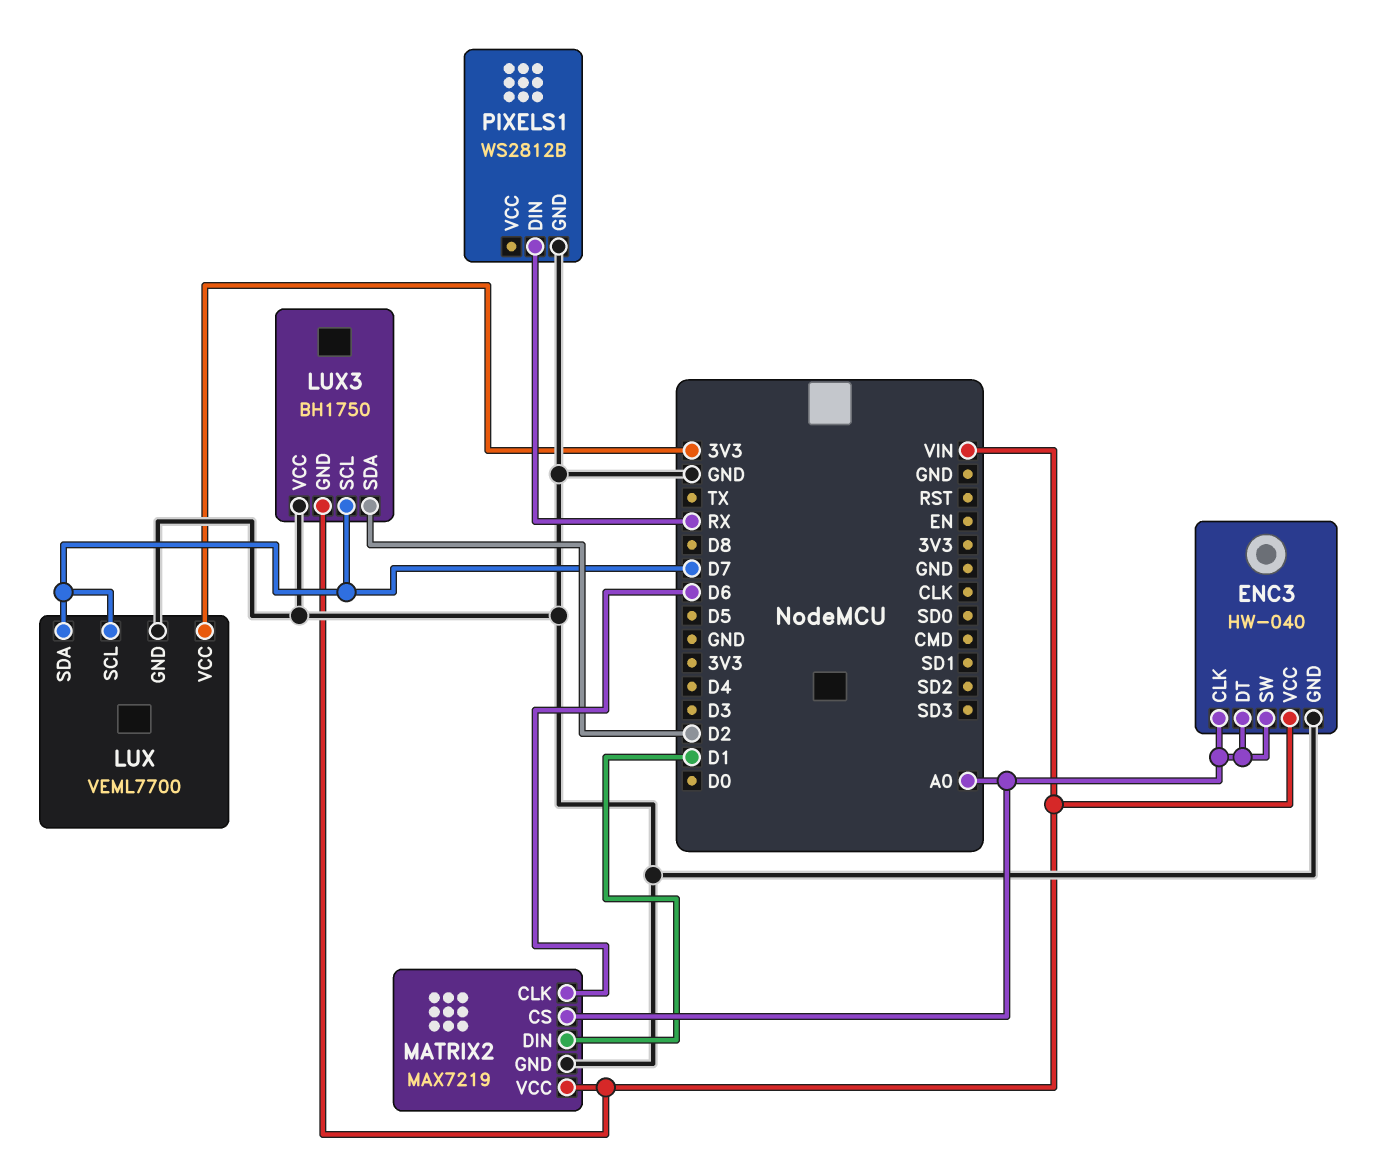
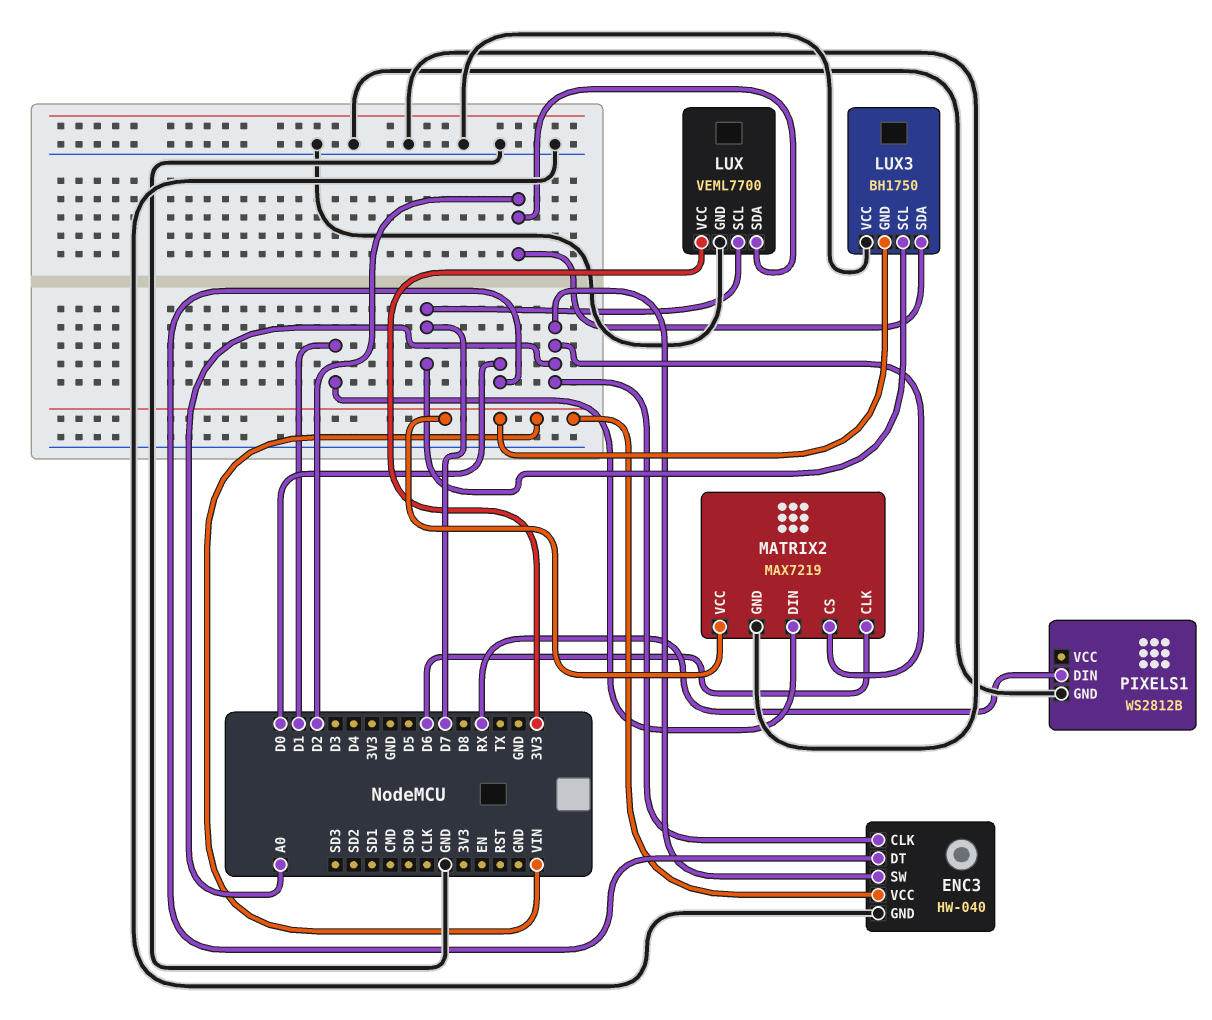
ENC3 pin DT: A0 -> D0
LUX pin SDA: D7 -> D2

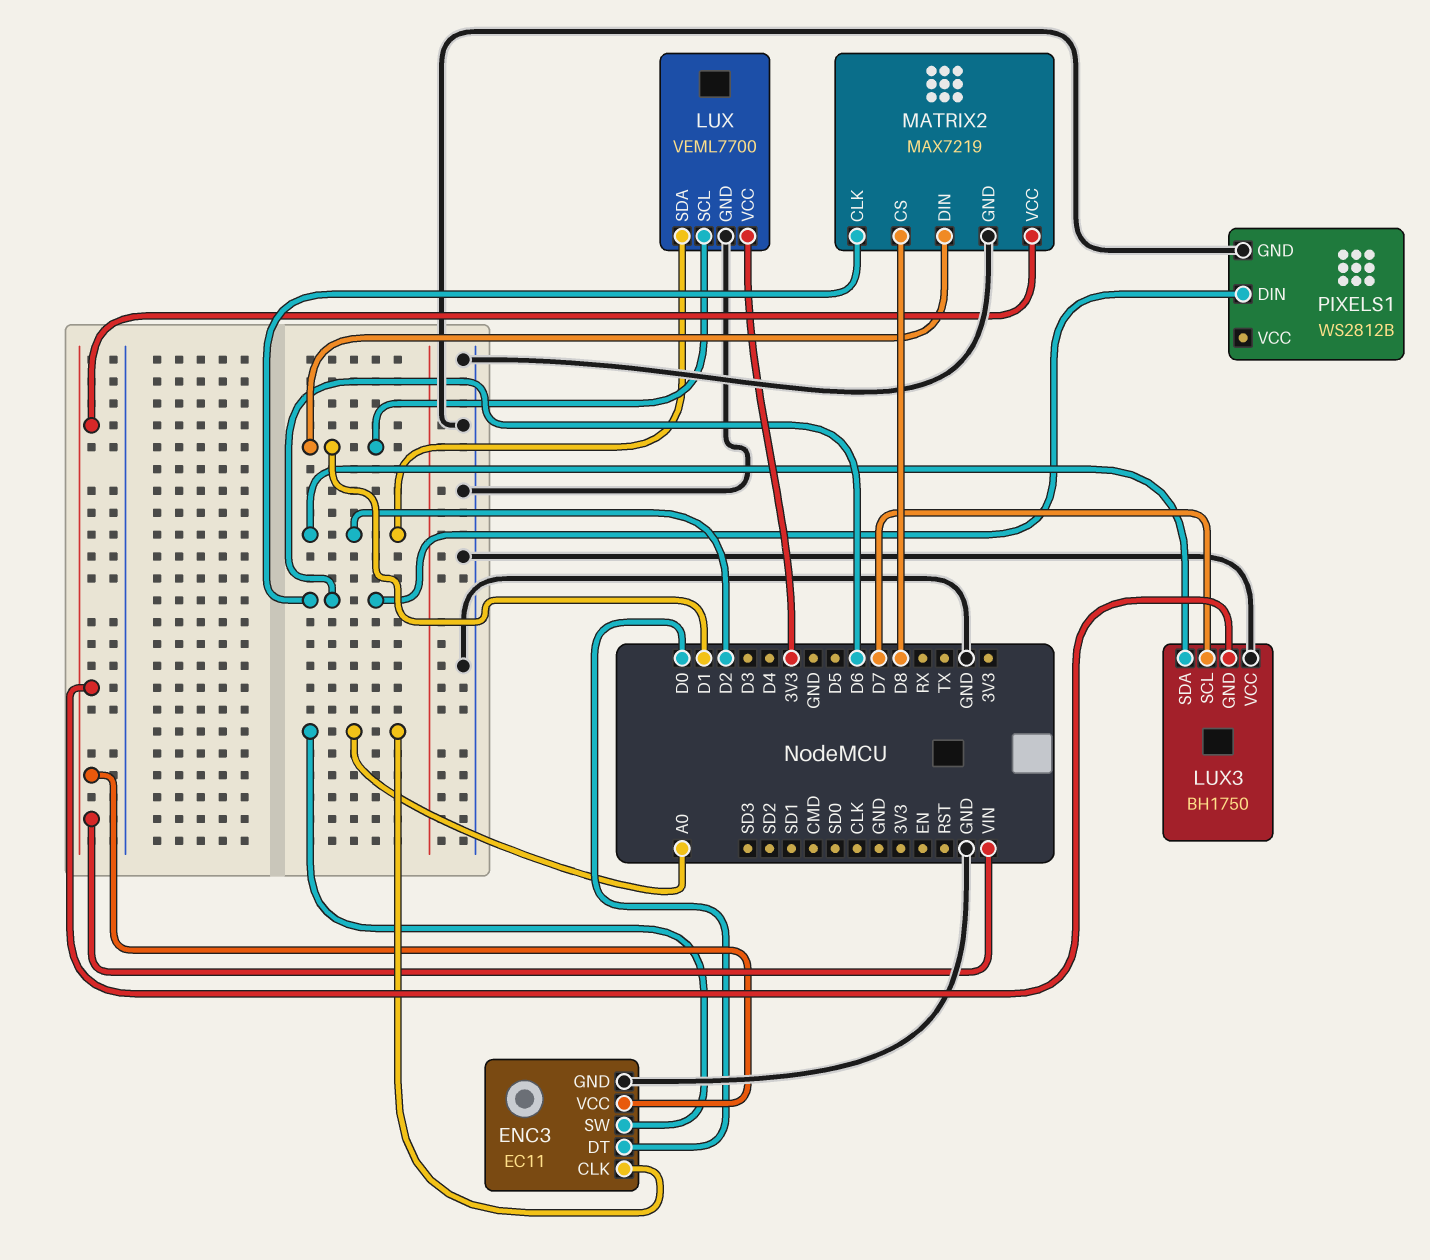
ENC3: HW-040 -> EC11
LUX pin SCL: D7 -> D1
MATRIX2 pin CS: A0 -> D8
PIXELS1 pin DIN: RX -> D6

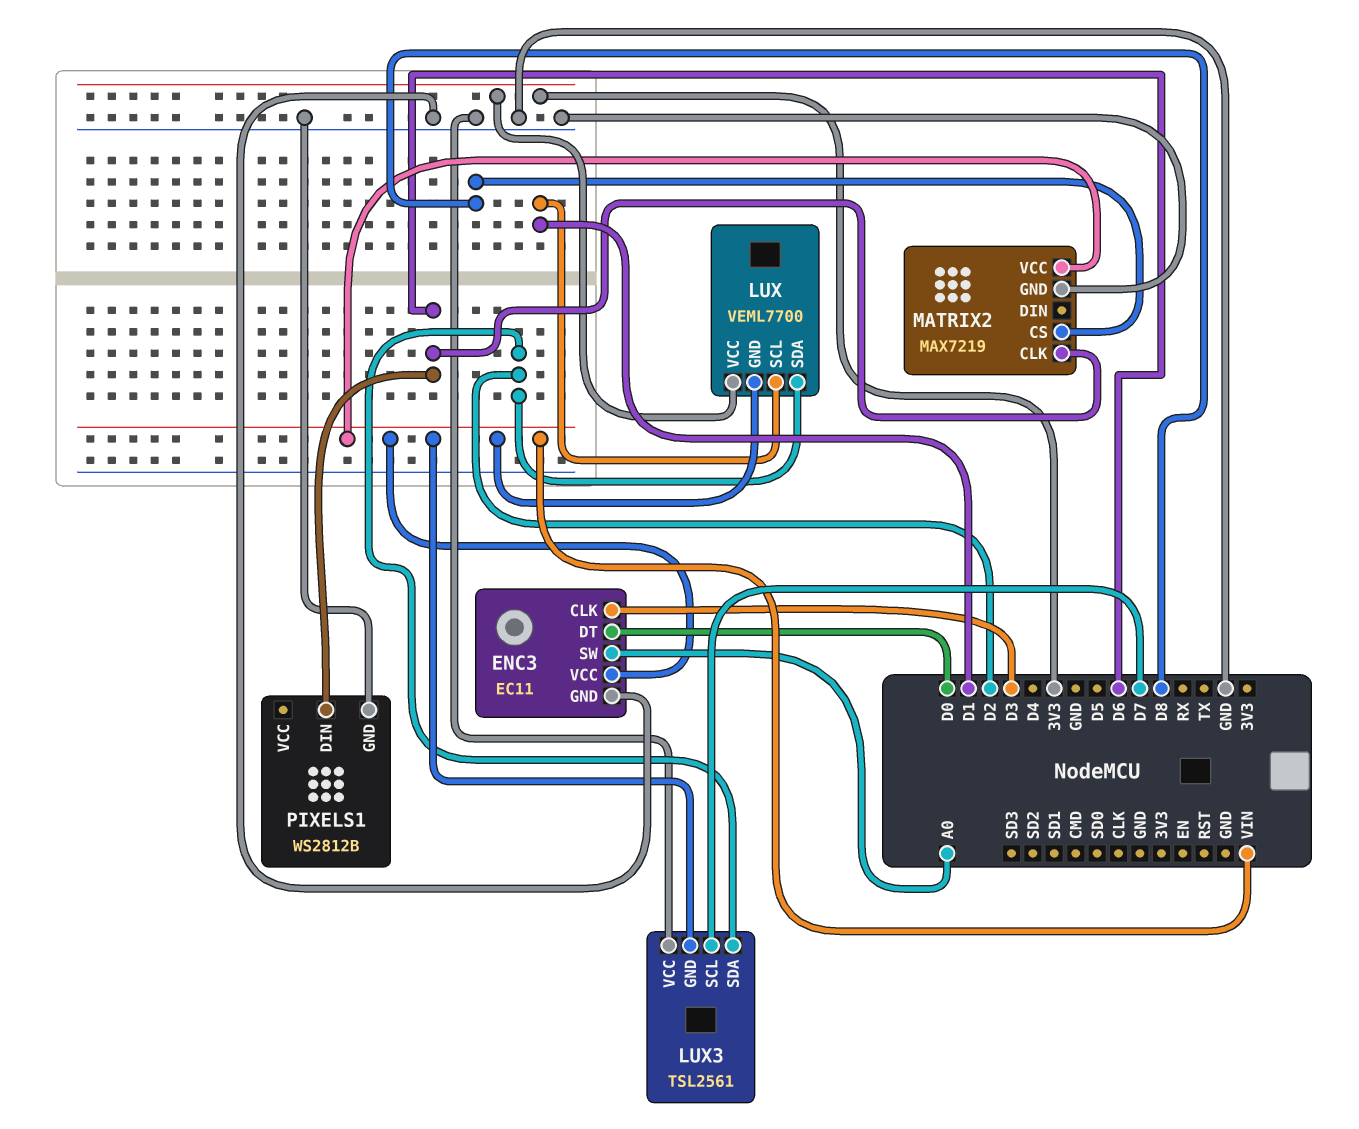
ENC3 pin CLK: A0 -> D3
LUX pin GND: GND -> VIN
LUX3: BH1750 -> TSL2561
MATRIX2 pin DIN: D1 -> none

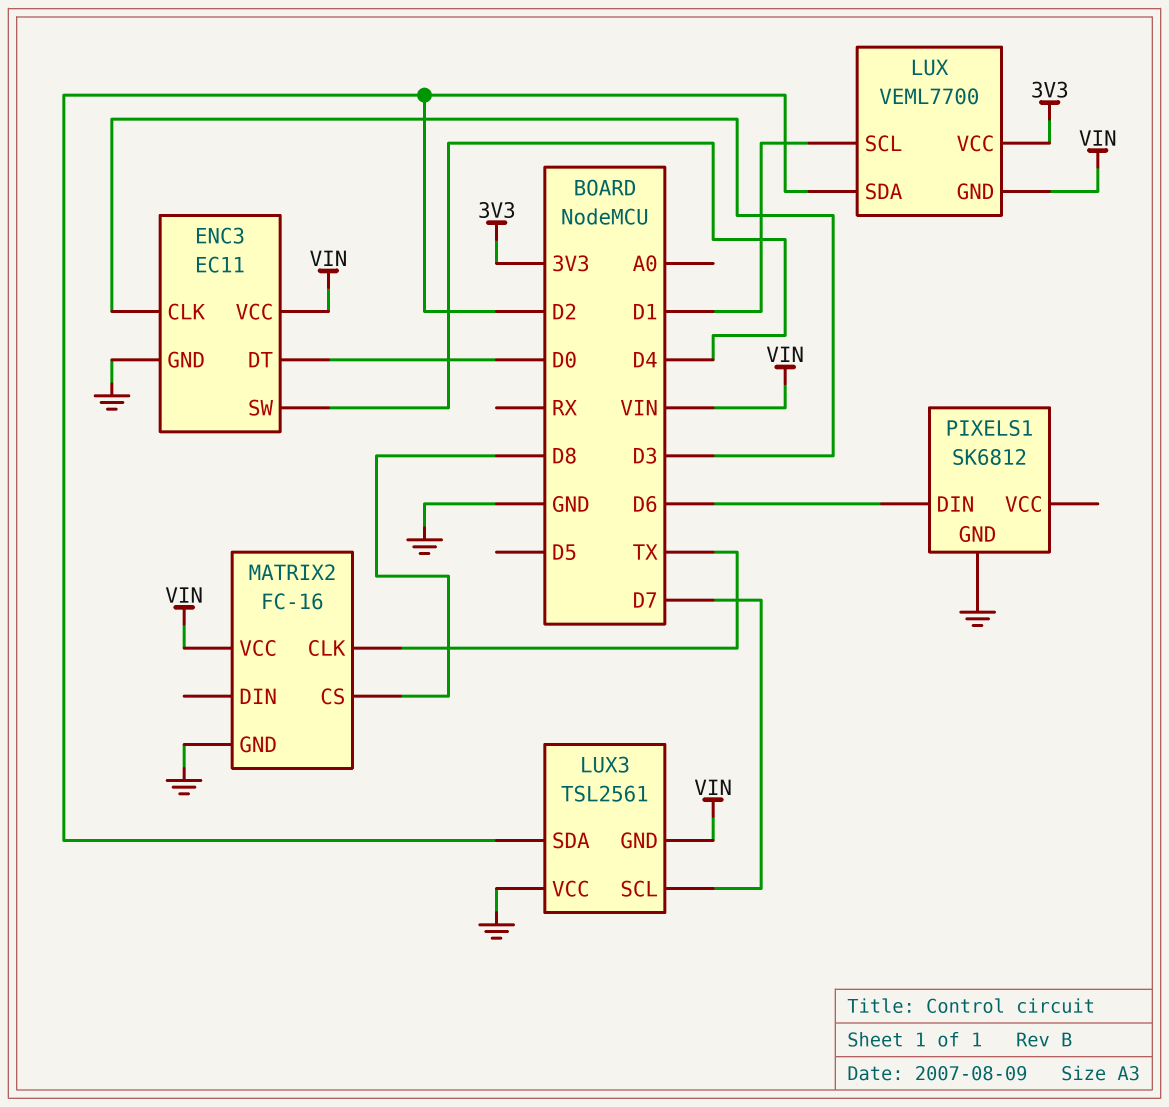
ENC3 pin SW: A0 -> D4
MATRIX2: MAX7219 -> FC-16
MATRIX2 pin CLK: D6 -> TX
PIXELS1: WS2812B -> SK6812

